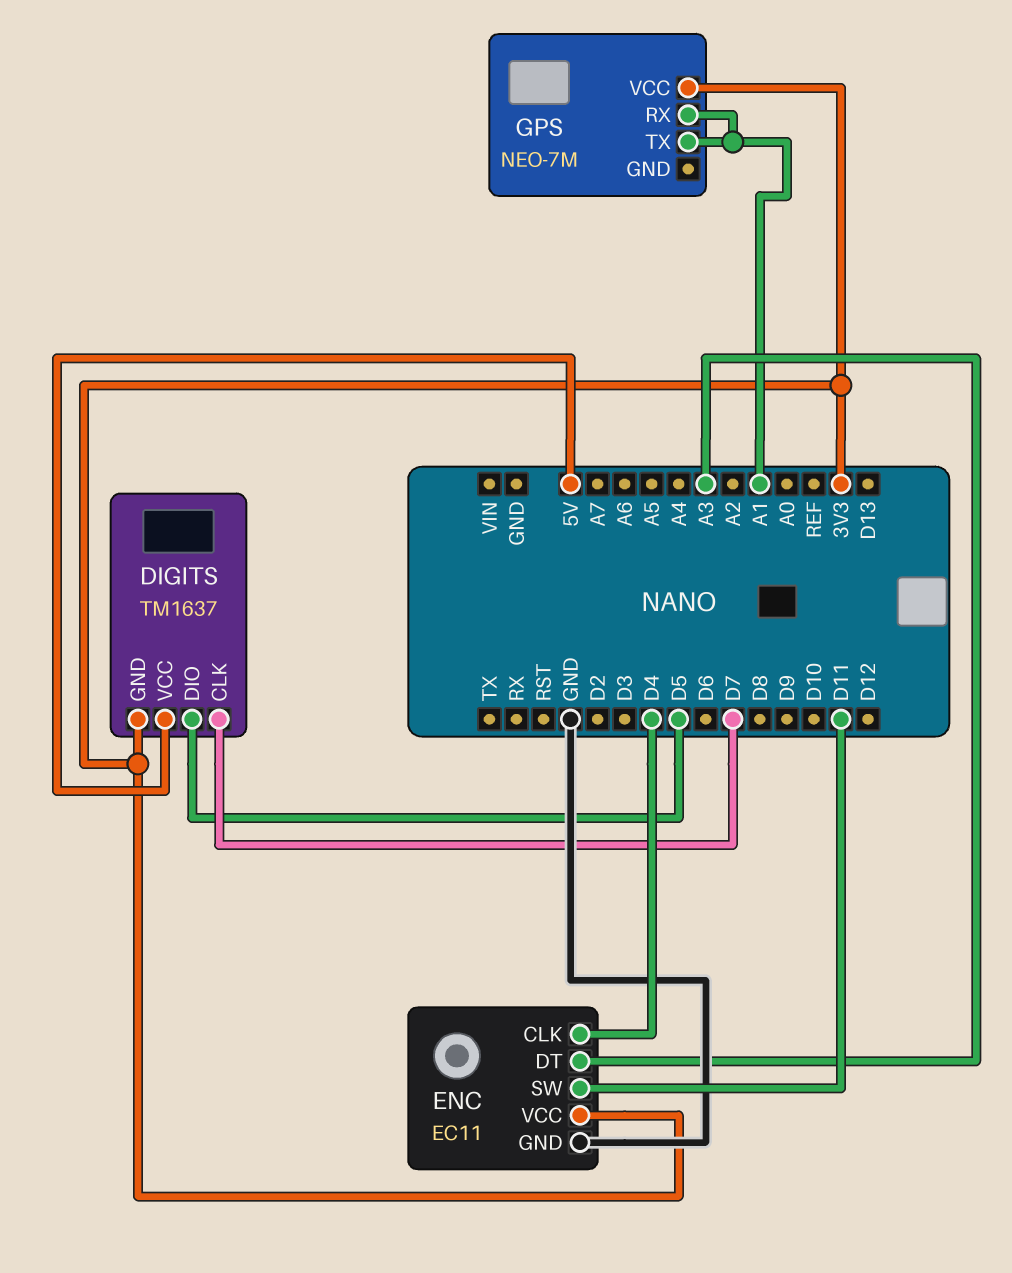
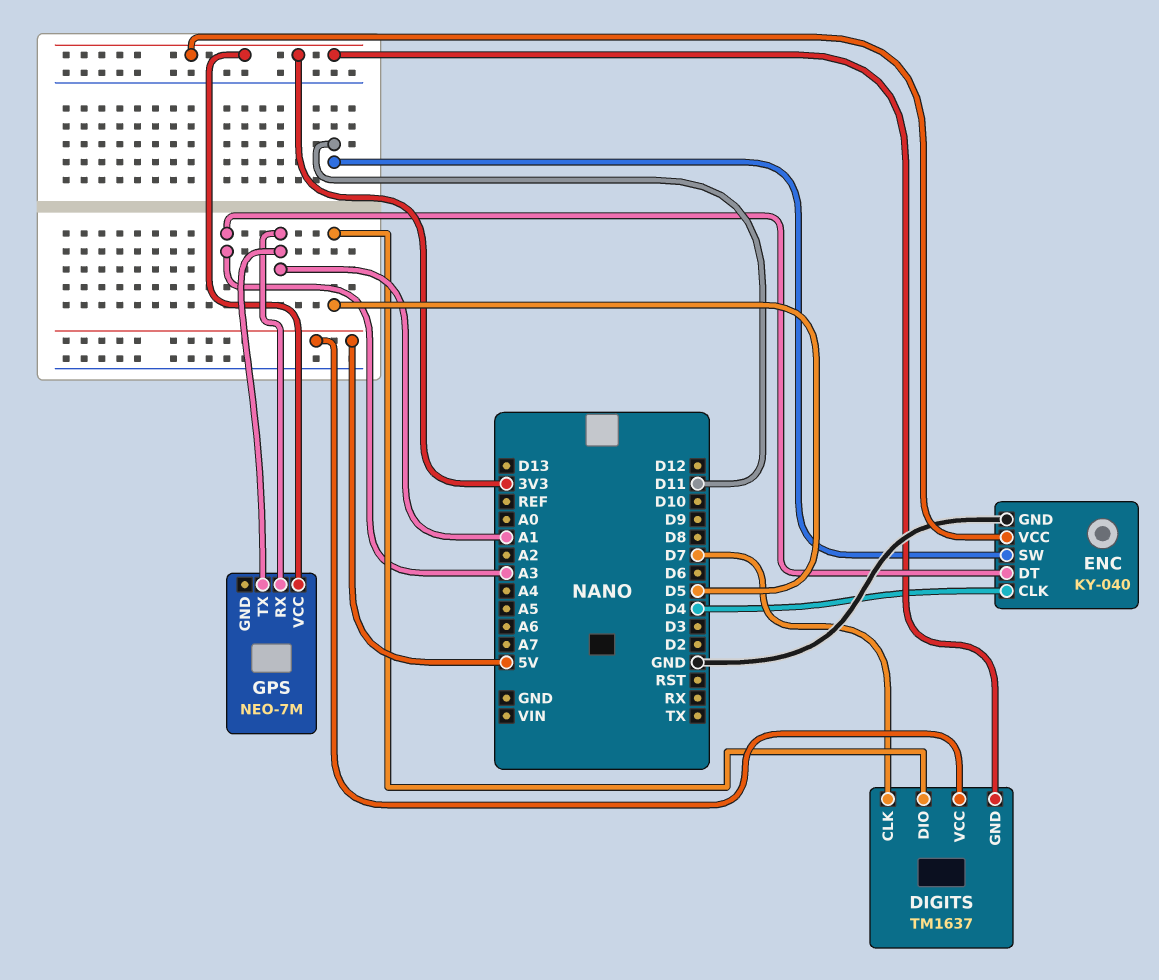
ENC: EC11 -> KY-040

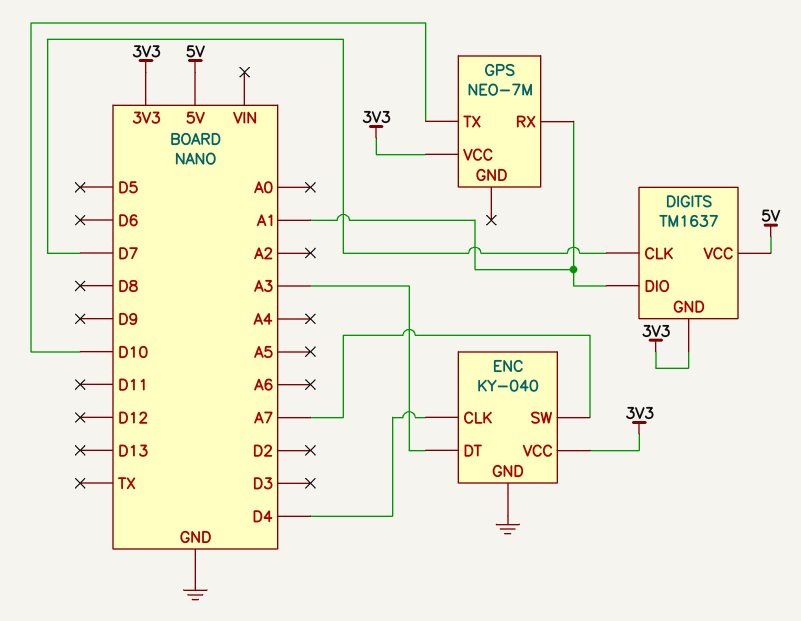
DIGITS pin DIO: D5 -> A1
ENC pin SW: D11 -> A7
GPS pin TX: A1 -> D10

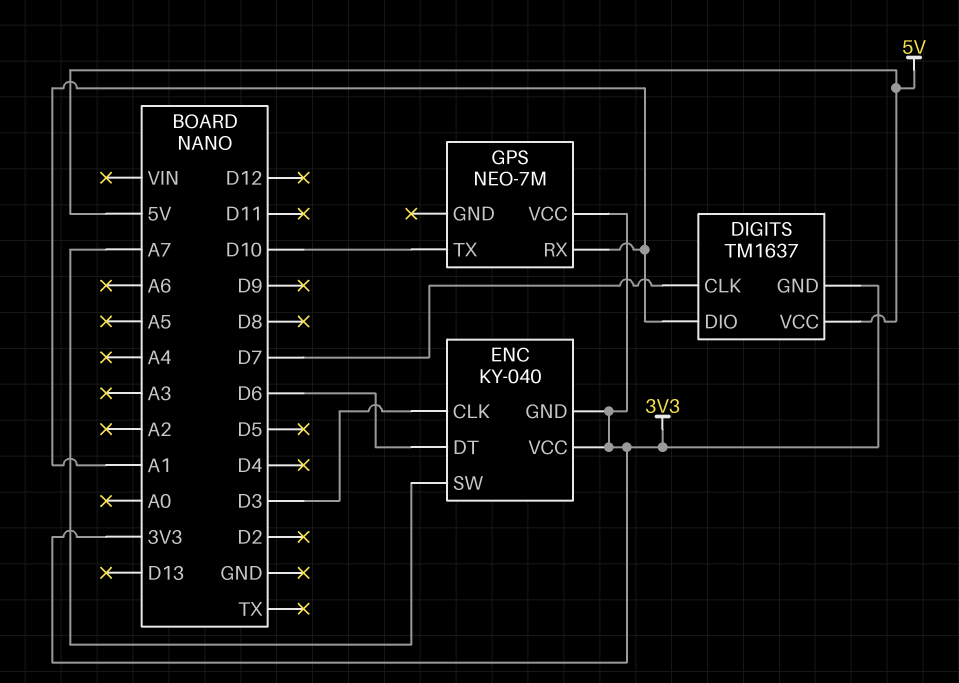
ENC pin CLK: D4 -> D3
ENC pin DT: A3 -> D6
ENC pin GND: GND -> 3V3

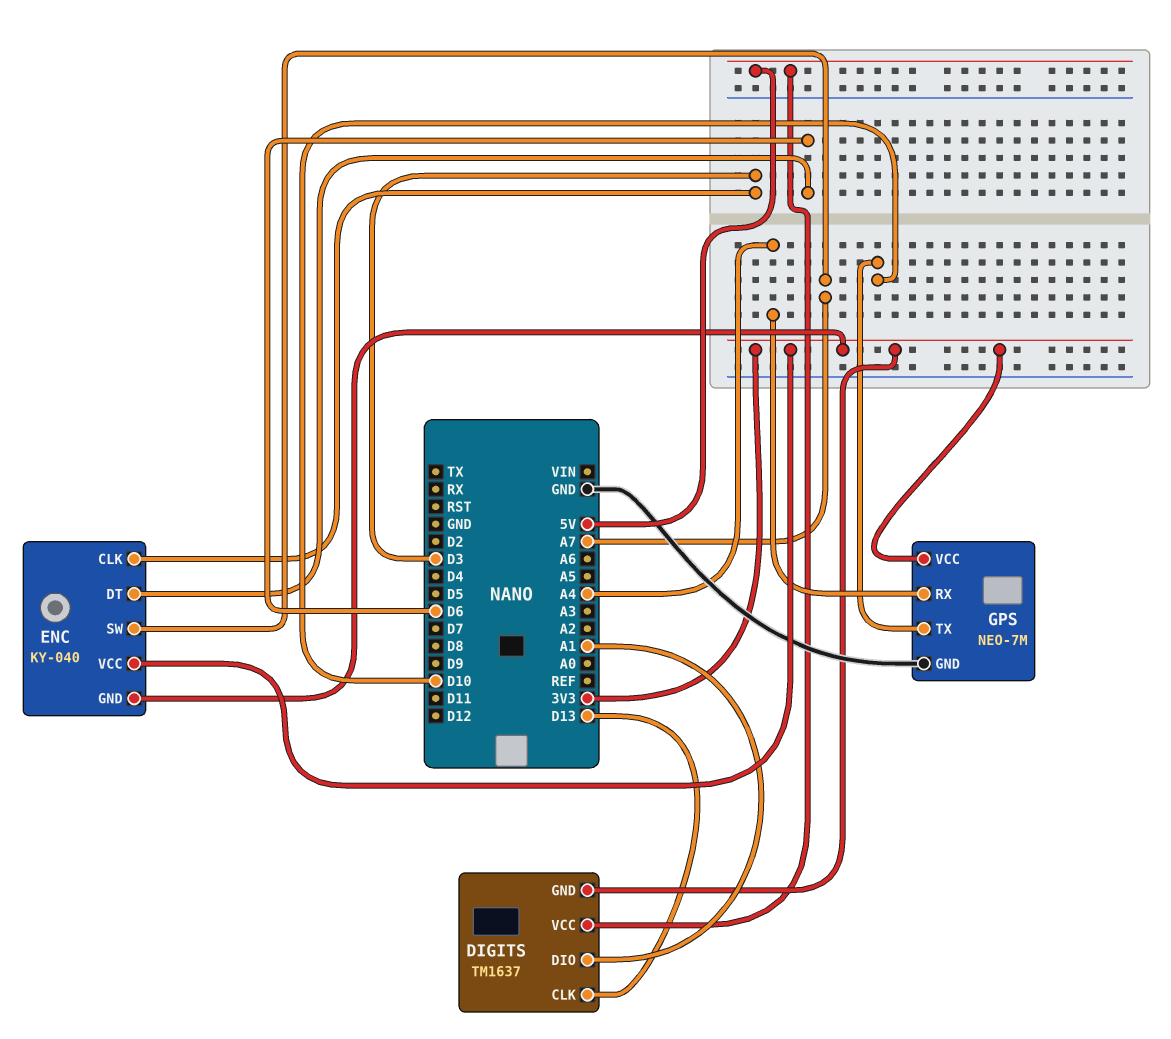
DIGITS pin CLK: D7 -> D13
GPS pin GND: none -> GND
GPS pin RX: A1 -> A4

